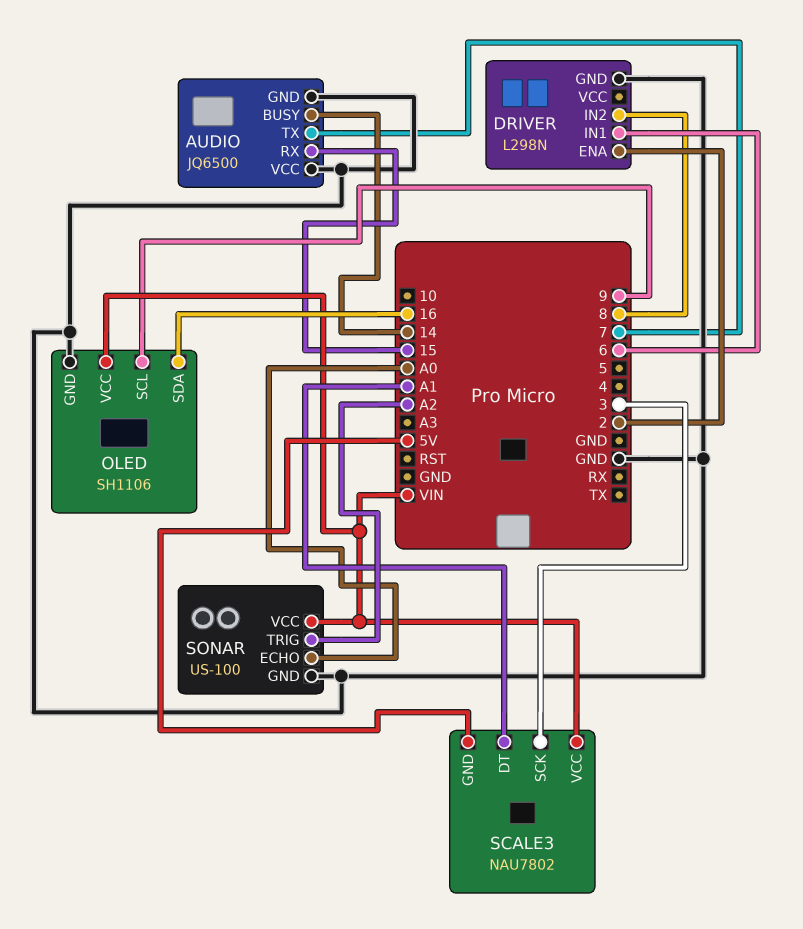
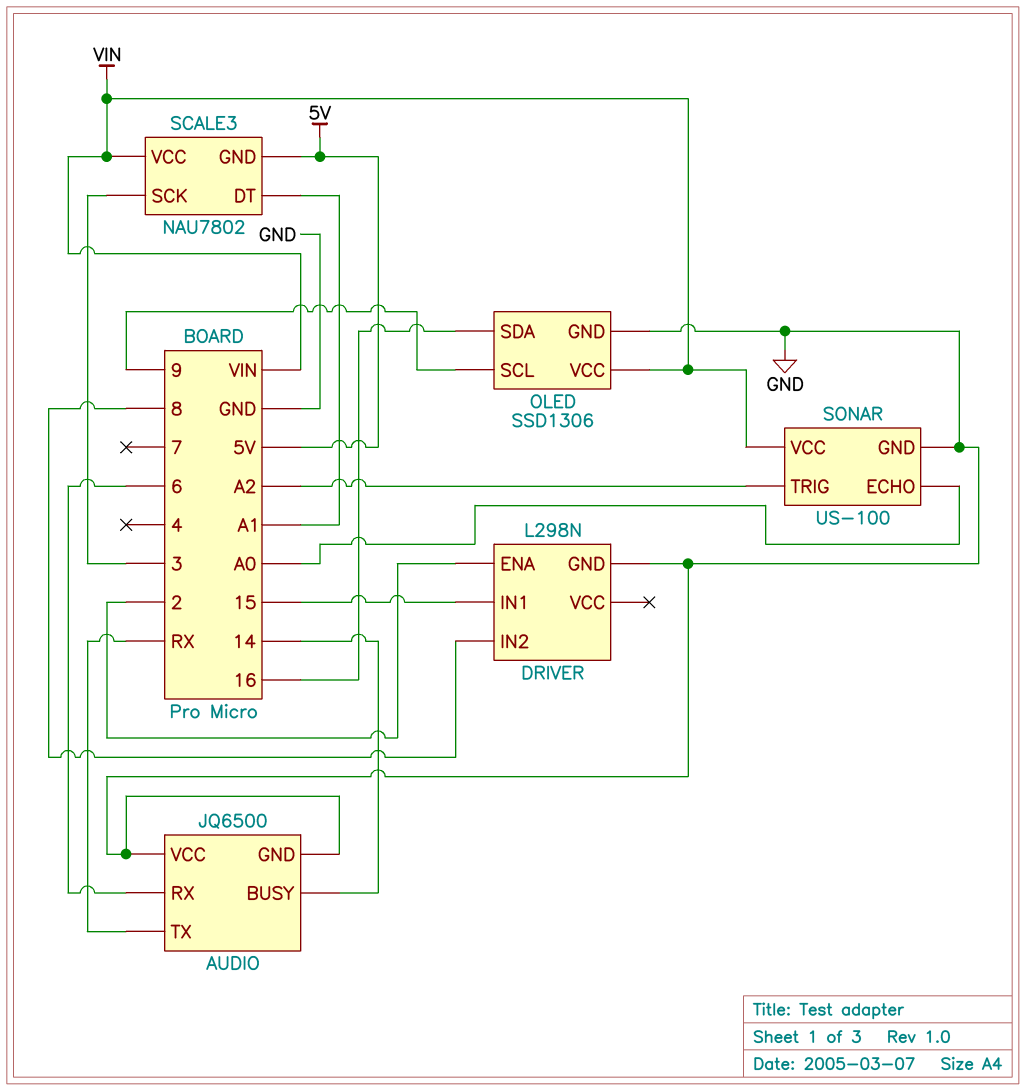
AUDIO pin RX: 15 -> 6
AUDIO pin TX: 7 -> RX
DRIVER pin IN1: 6 -> 15
OLED: SH1106 -> SSD1306

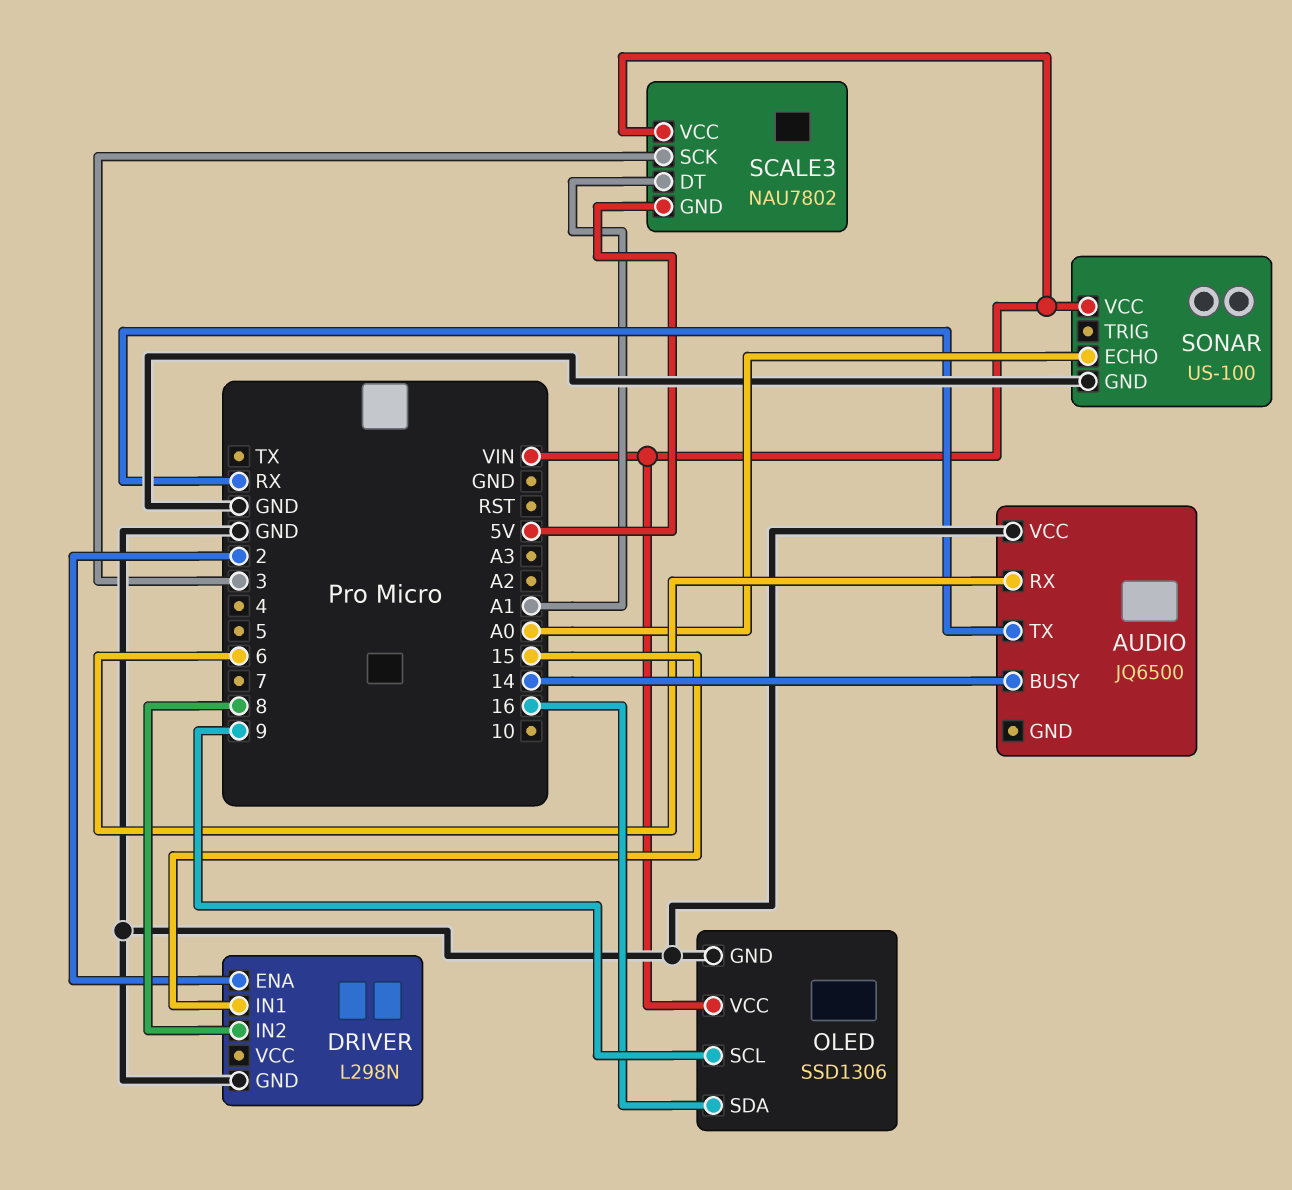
AUDIO pin GND: GND -> none
SONAR pin TRIG: A2 -> none

